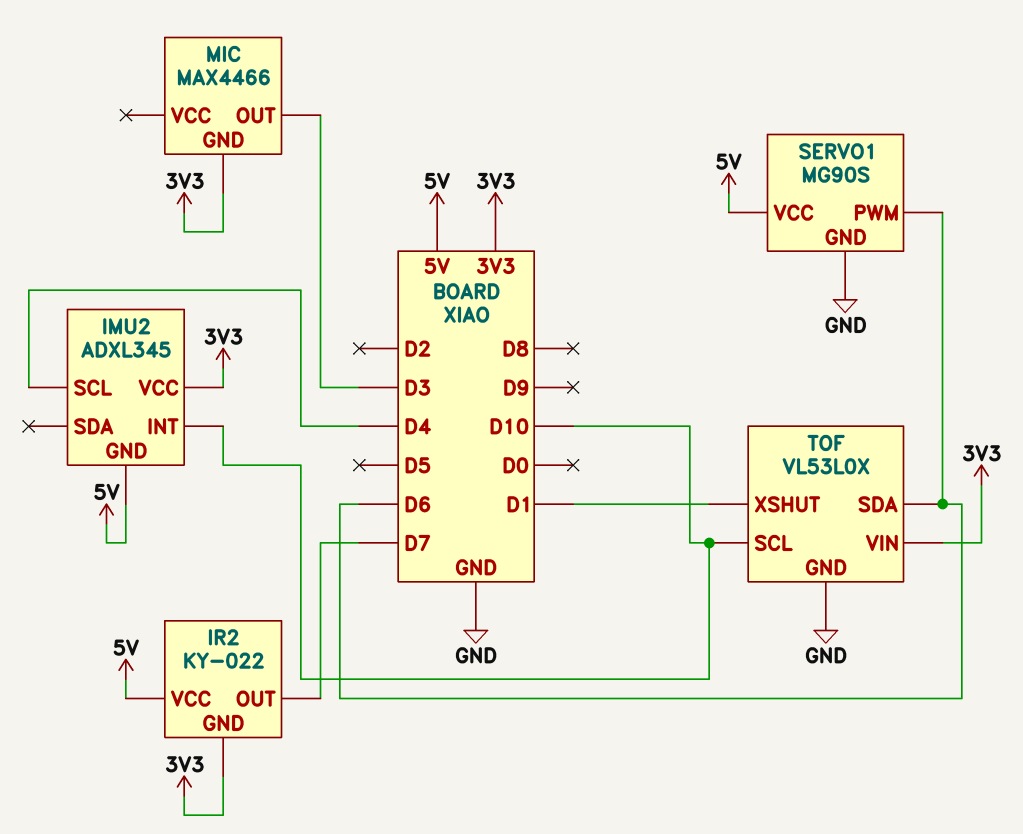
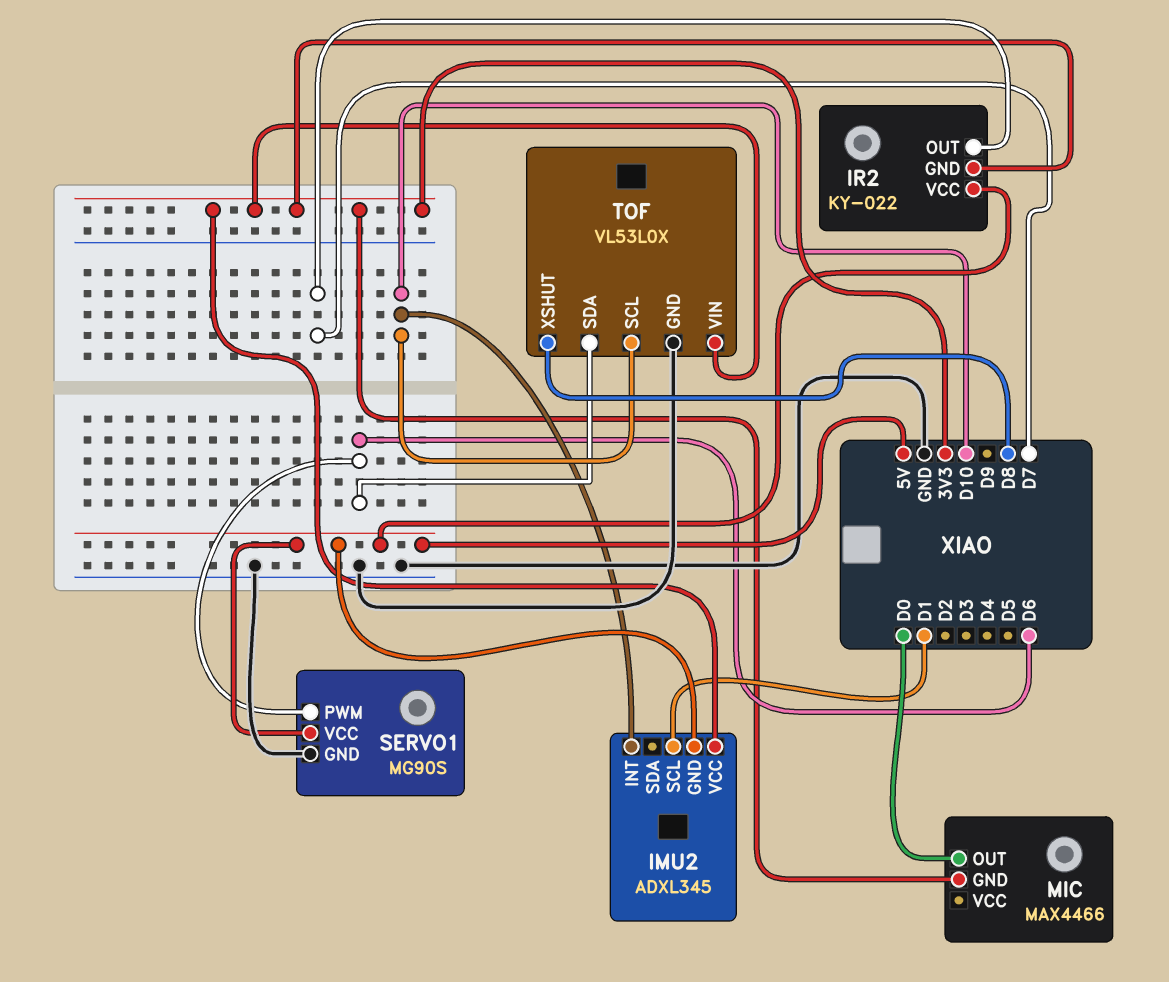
IMU2 pin SCL: D4 -> D1
MIC pin OUT: D3 -> D0
TOF pin XSHUT: D1 -> D8

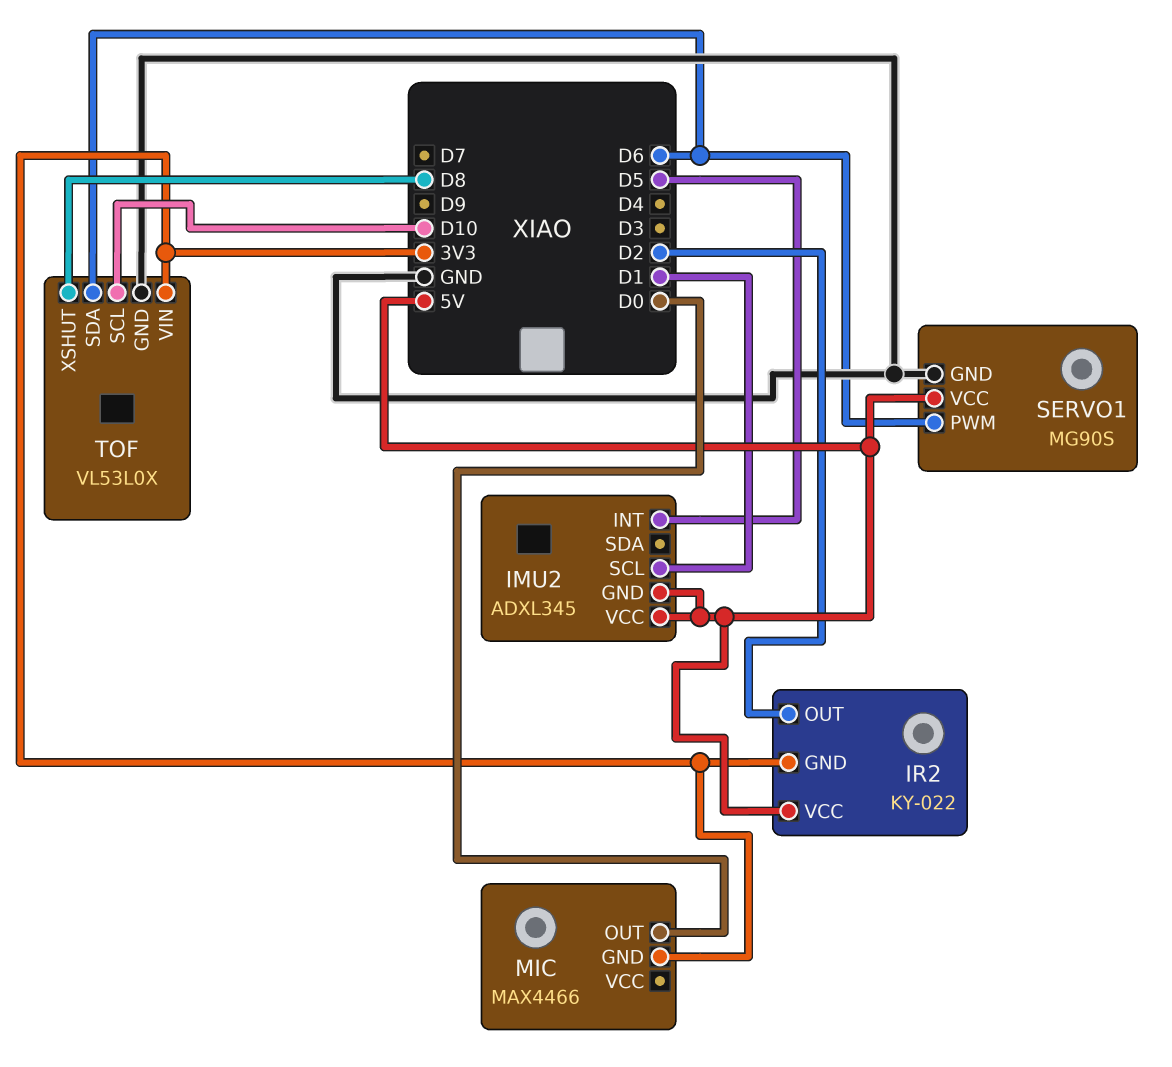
IMU2 pin INT: D10 -> D5
IMU2 pin VCC: 3V3 -> 5V
IR2 pin OUT: D7 -> D2

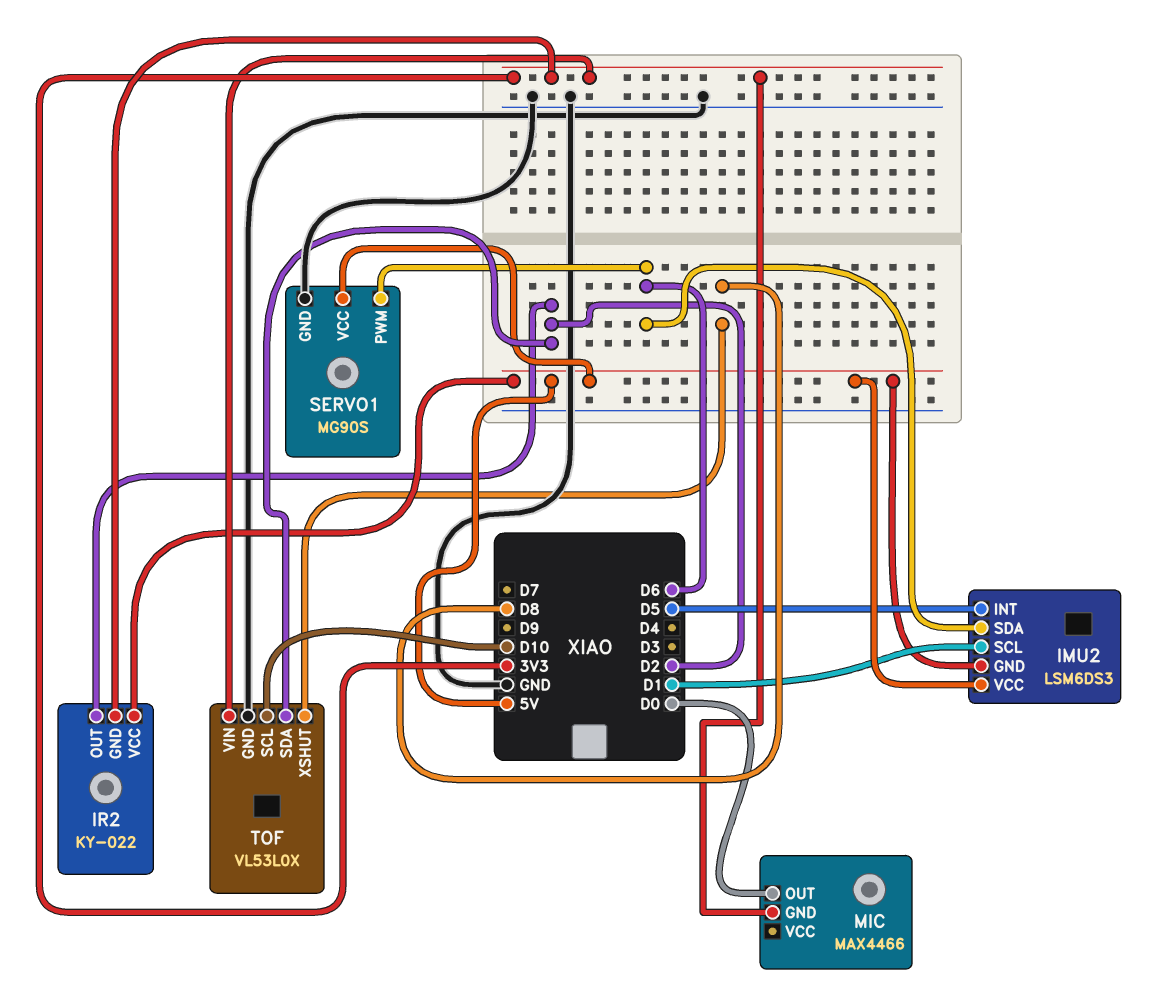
IMU2: ADXL345 -> LSM6DS3
IMU2 pin SDA: none -> D6
TOF pin SDA: D6 -> D2

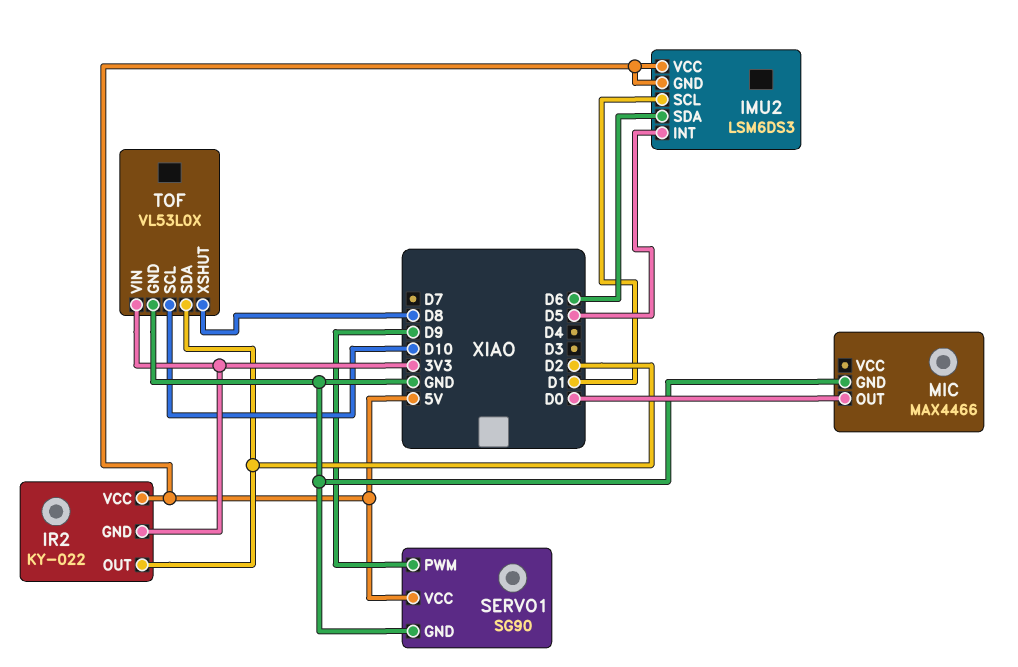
MIC pin GND: 3V3 -> GND
SERVO1: MG90S -> SG90
SERVO1 pin PWM: D6 -> D9

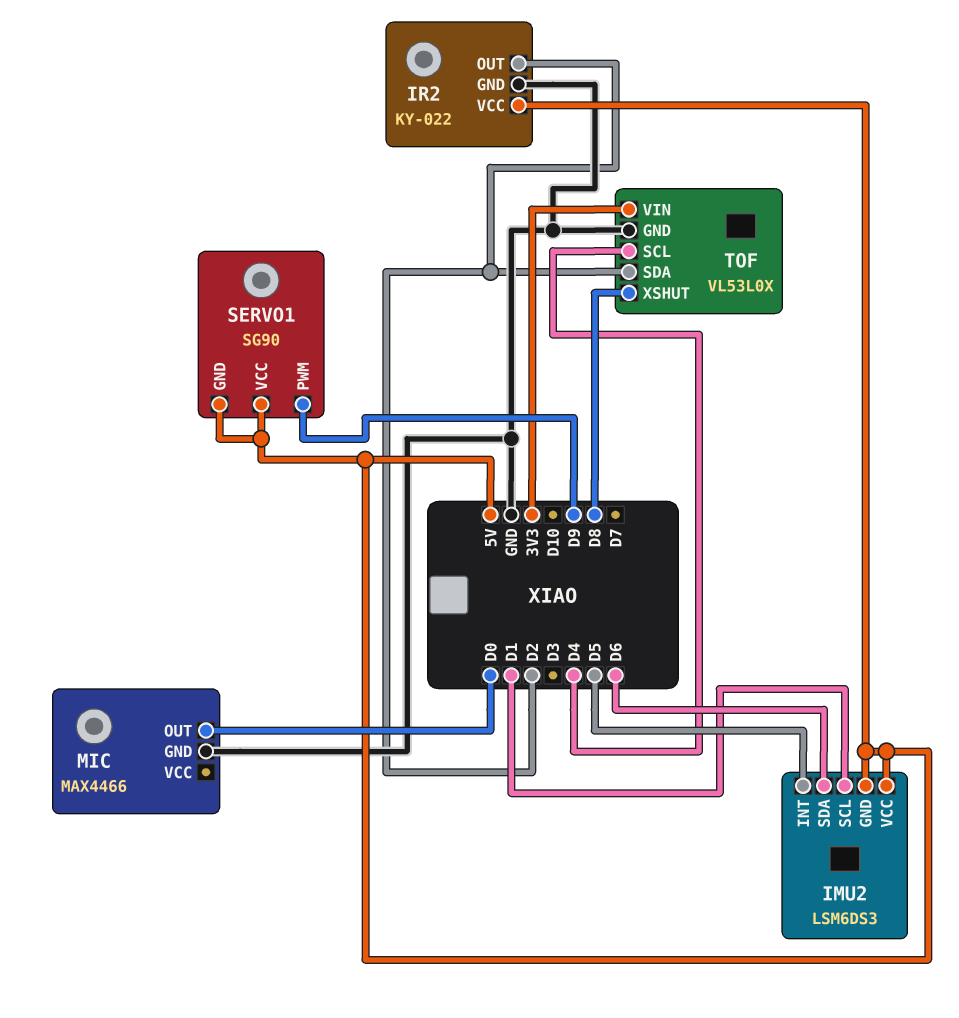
IR2 pin GND: 3V3 -> GND
SERVO1 pin GND: GND -> 5V
TOF pin SCL: D10 -> D4

